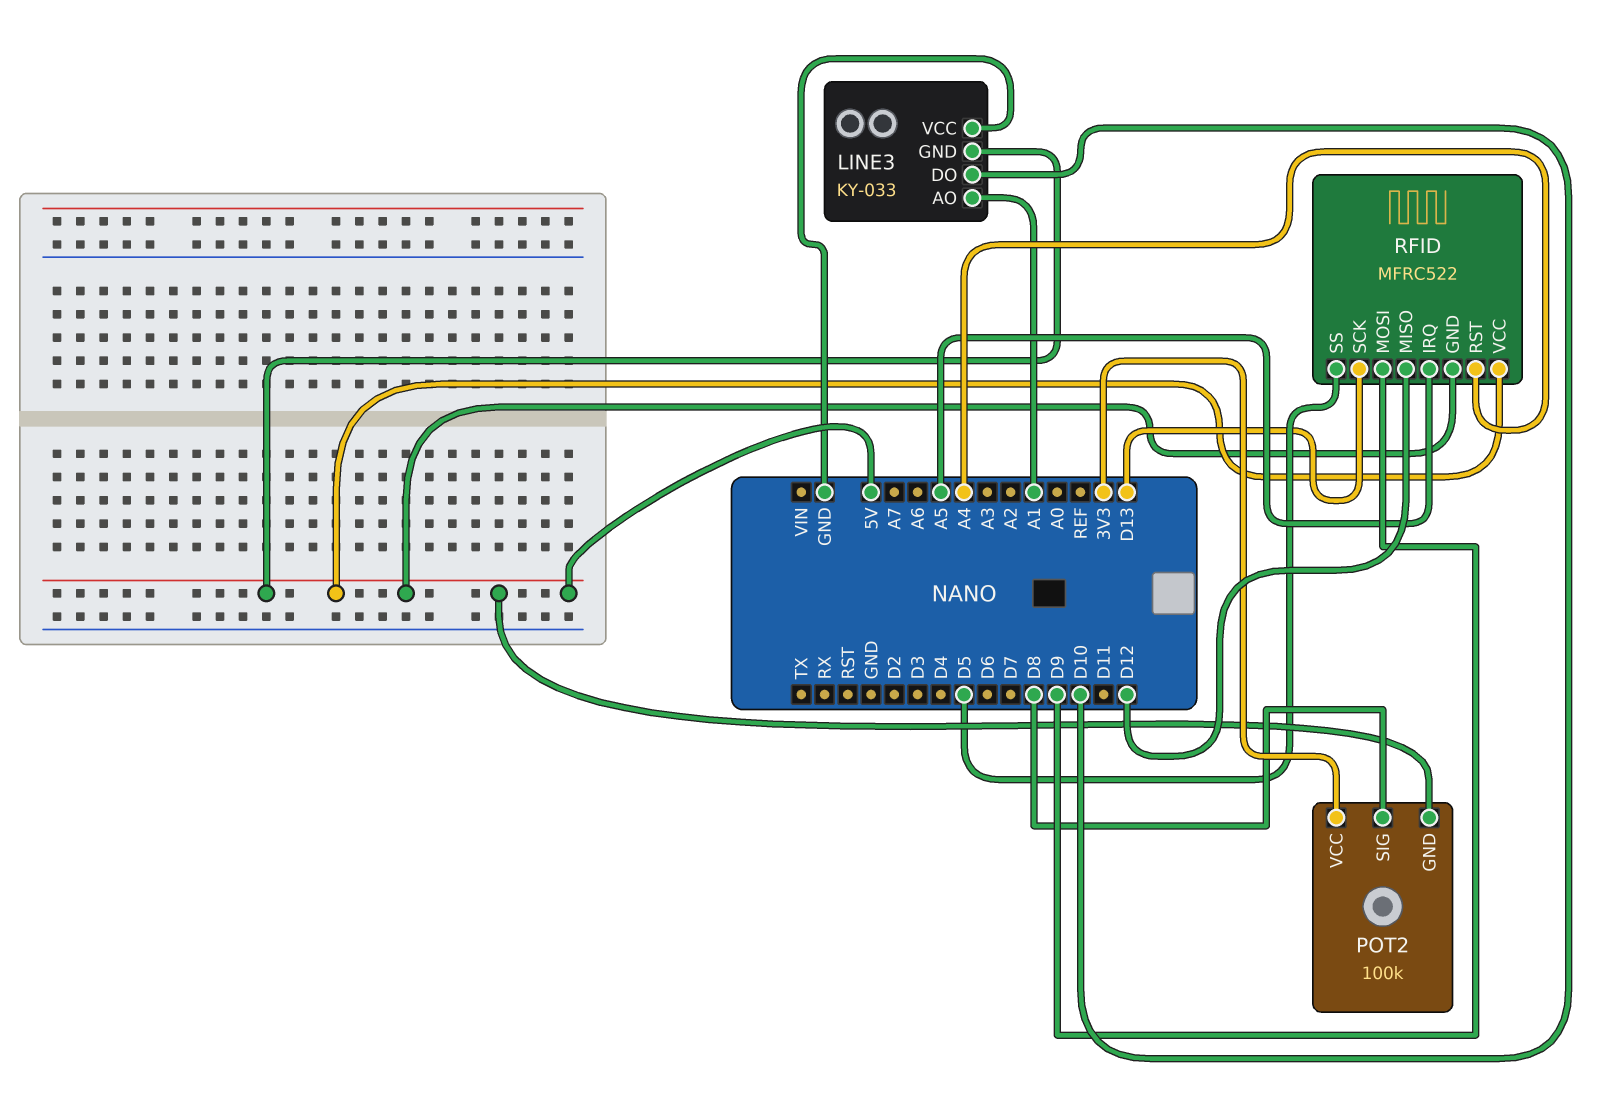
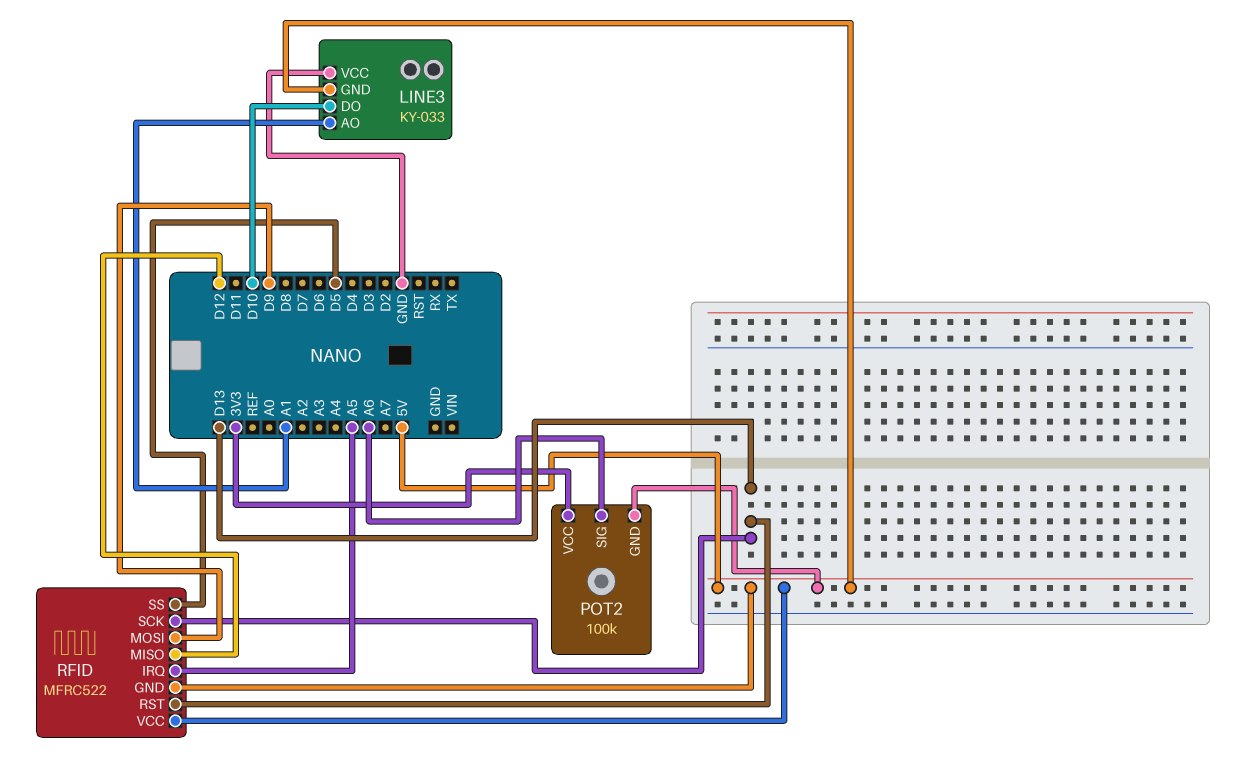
POT2 pin SIG: D8 -> A6
RFID pin RST: A4 -> D13

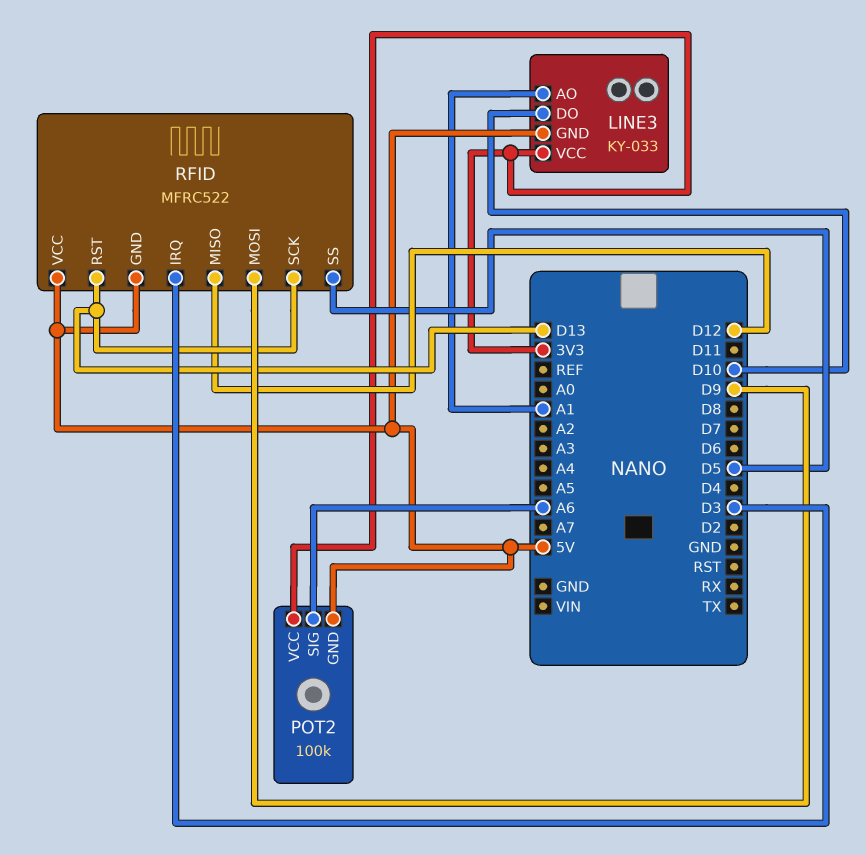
LINE3 pin VCC: GND -> 3V3
RFID pin IRQ: A5 -> D3

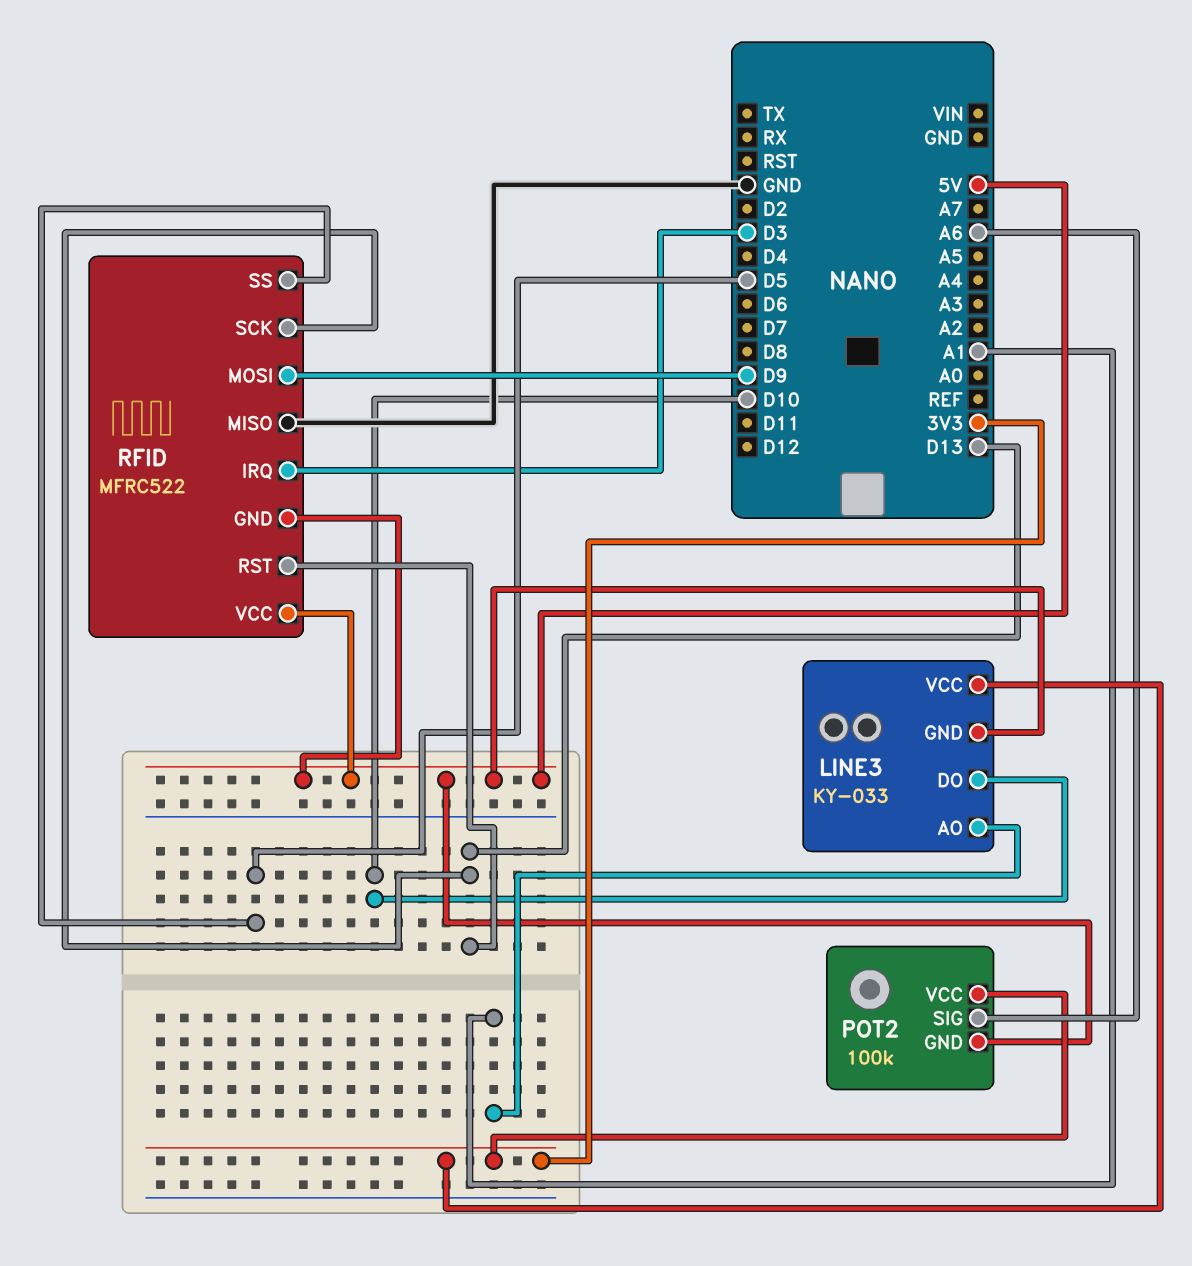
RFID pin MISO: D12 -> GND

